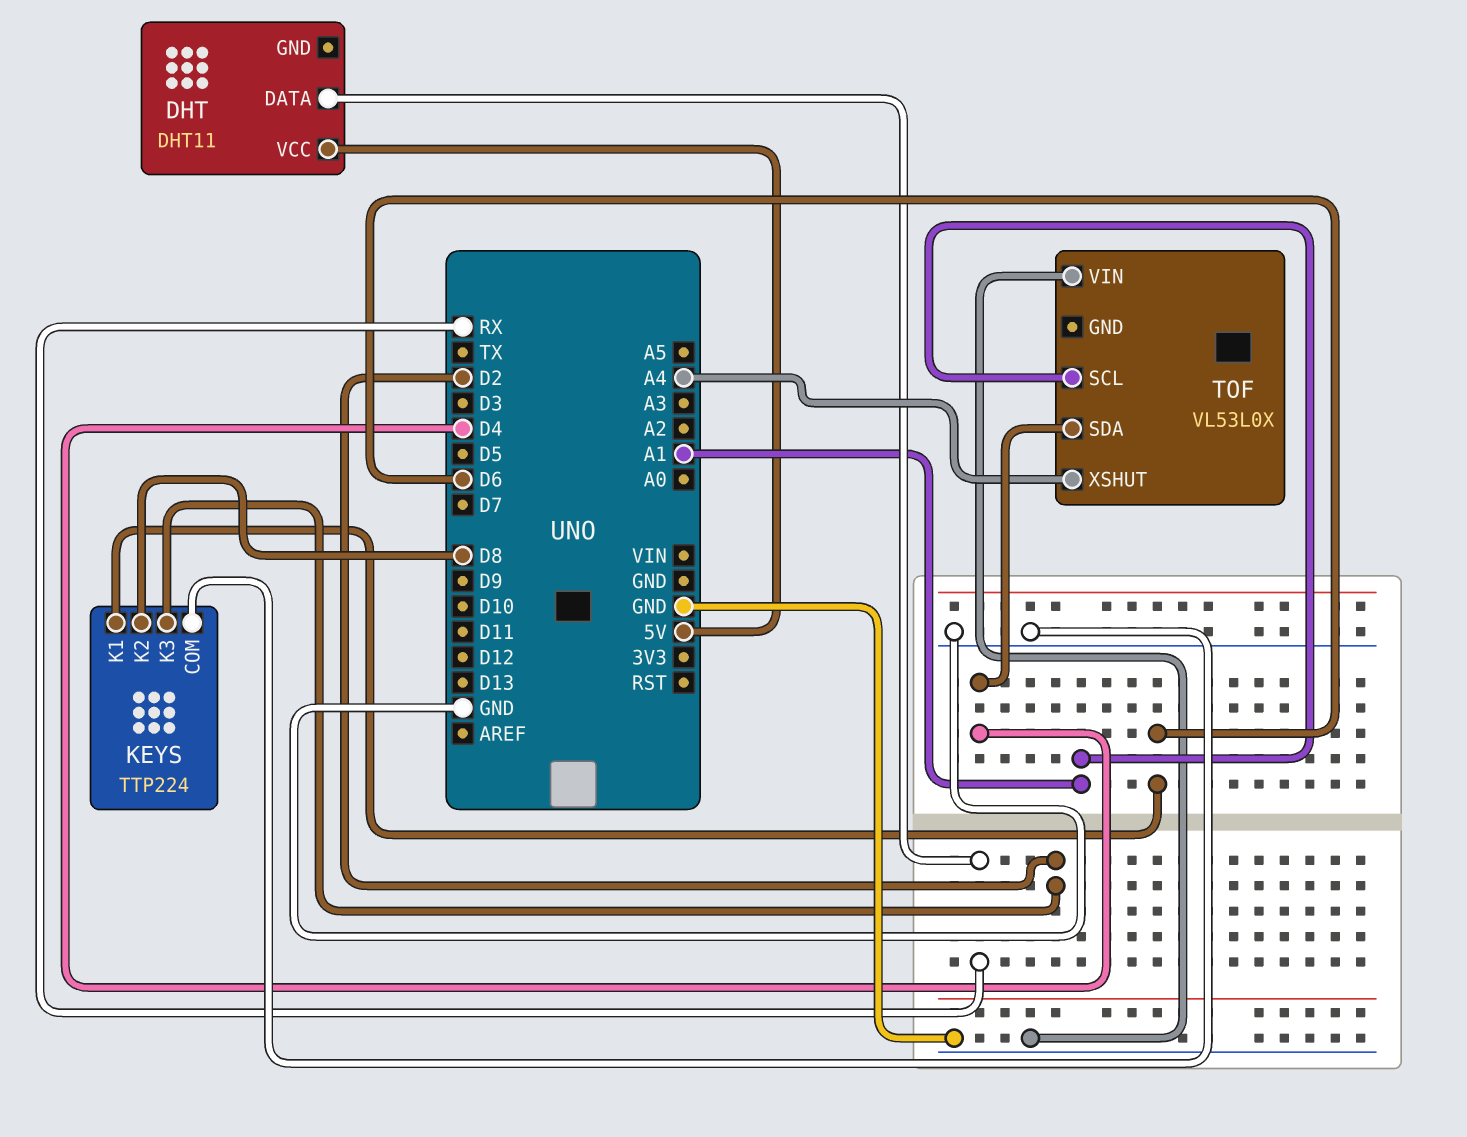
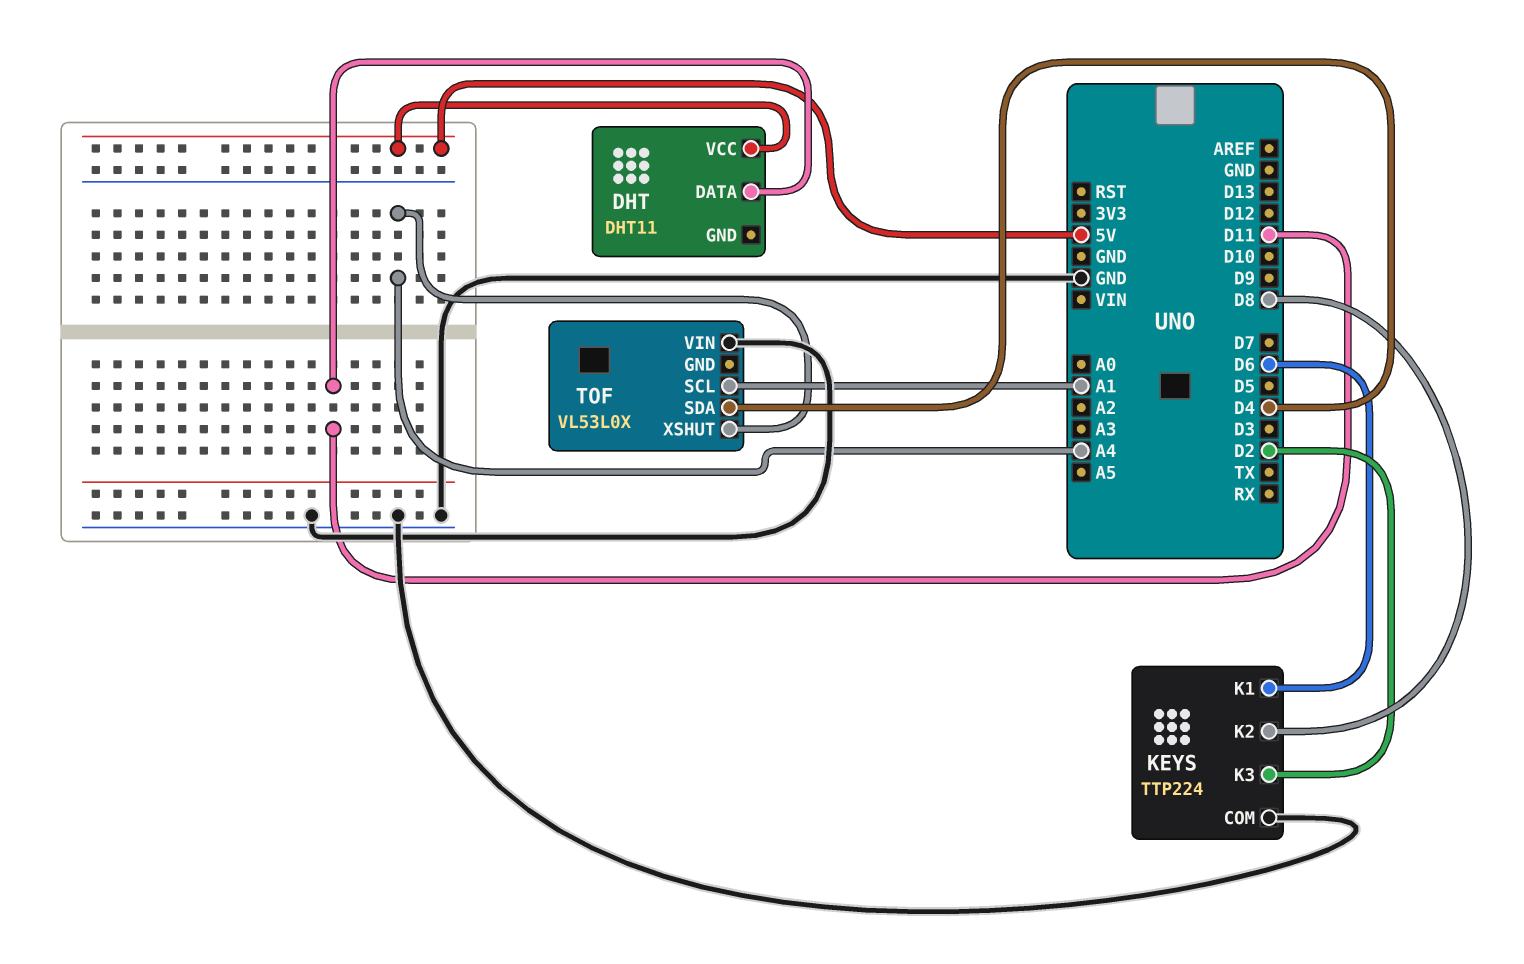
DHT pin DATA: RX -> D11

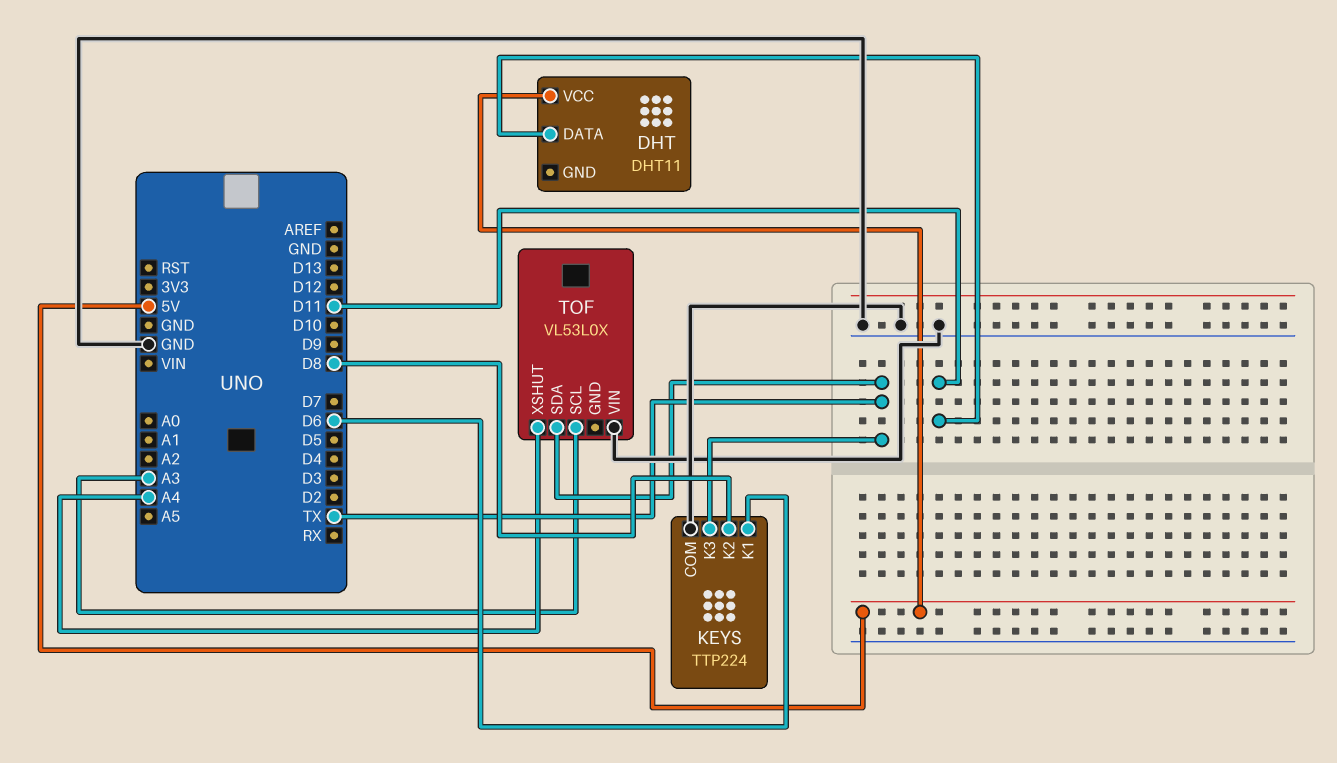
KEYS pin K3: D2 -> TX
TOF pin SCL: A1 -> A3
TOF pin SDA: D4 -> TX

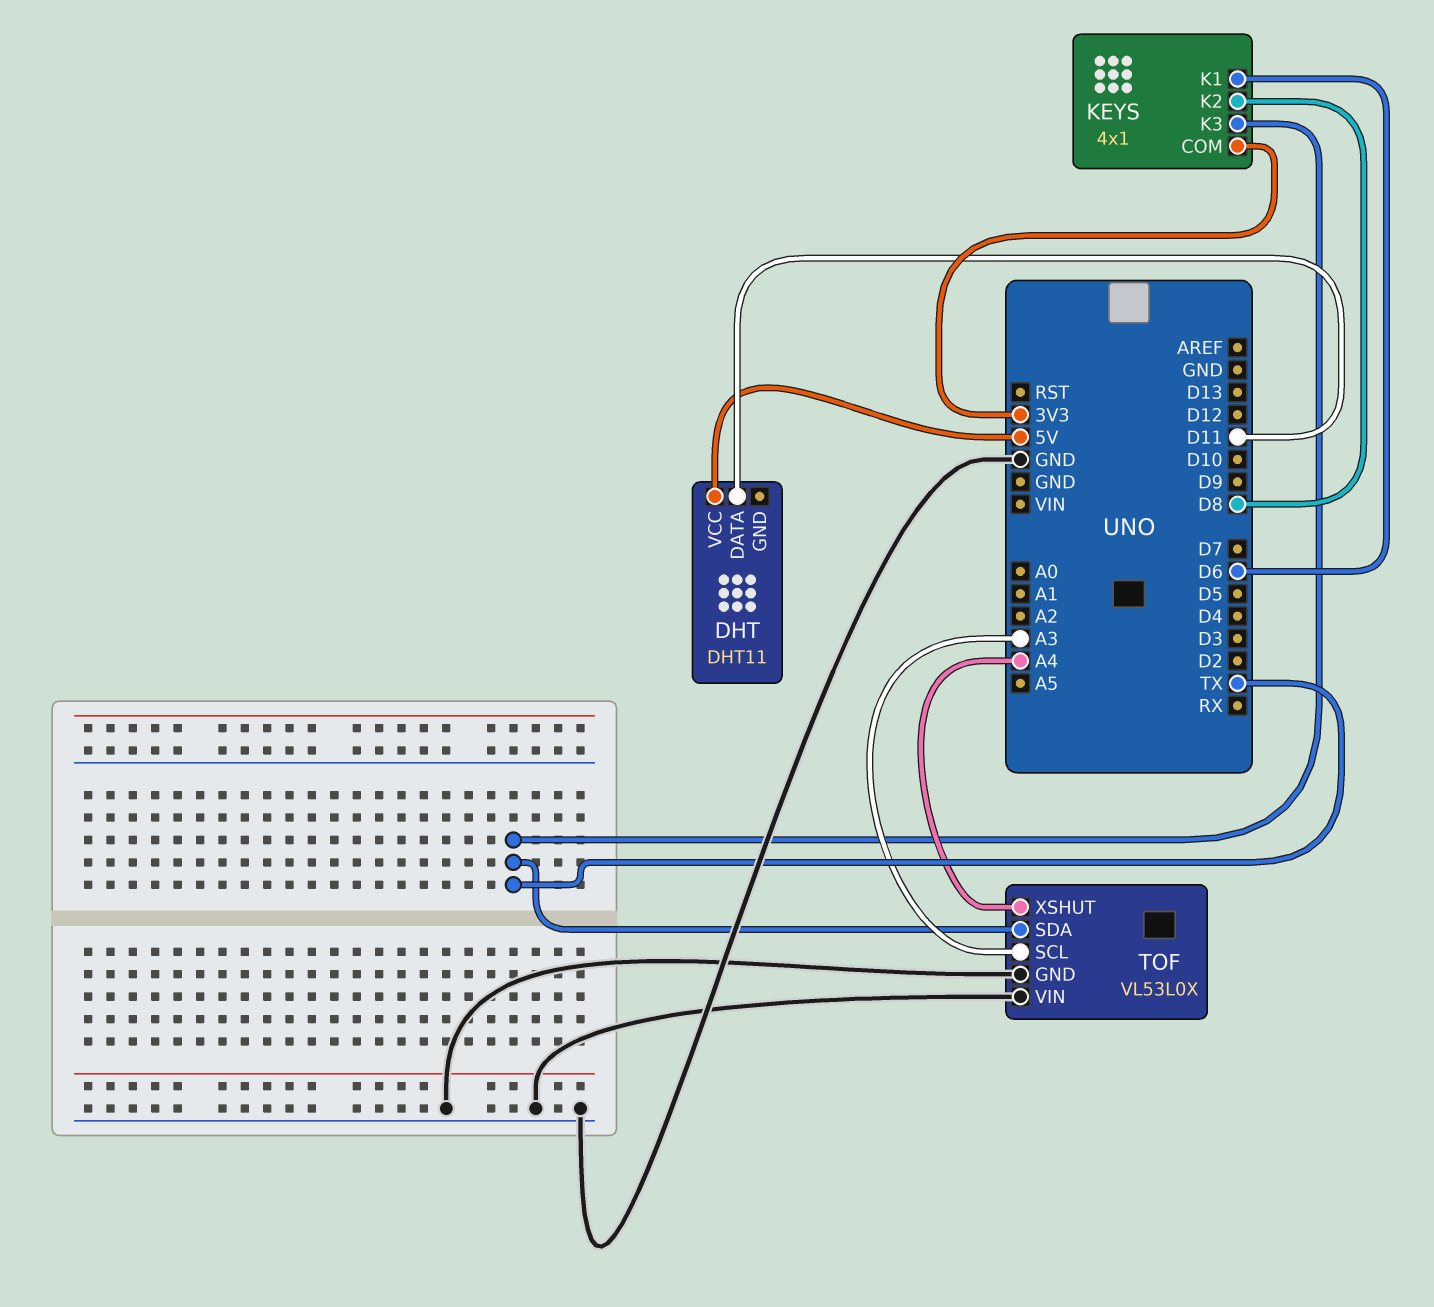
KEYS: TTP224 -> 4x1
KEYS pin COM: GND -> 3V3
TOF pin GND: none -> GND

